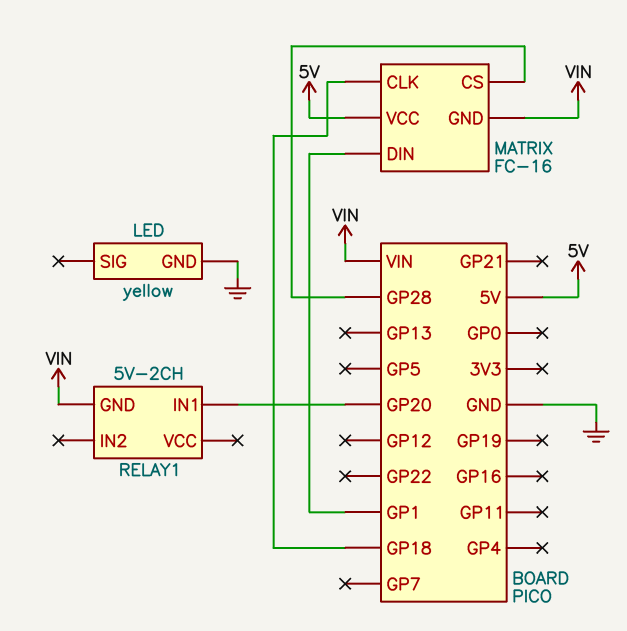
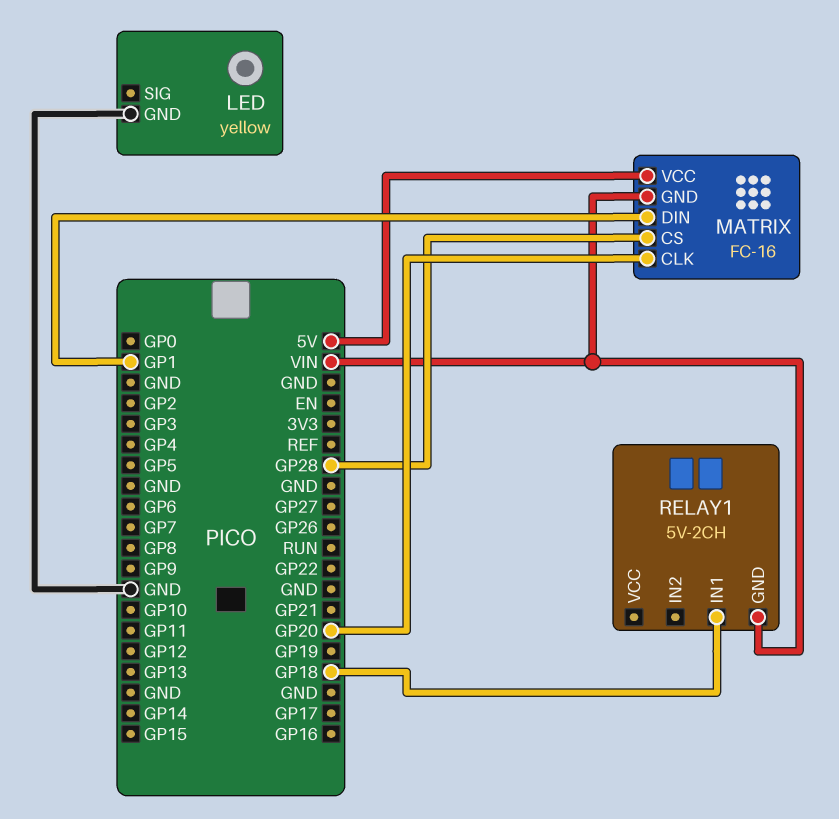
MATRIX pin CLK: GP18 -> GP20
RELAY1 pin IN1: GP20 -> GP18

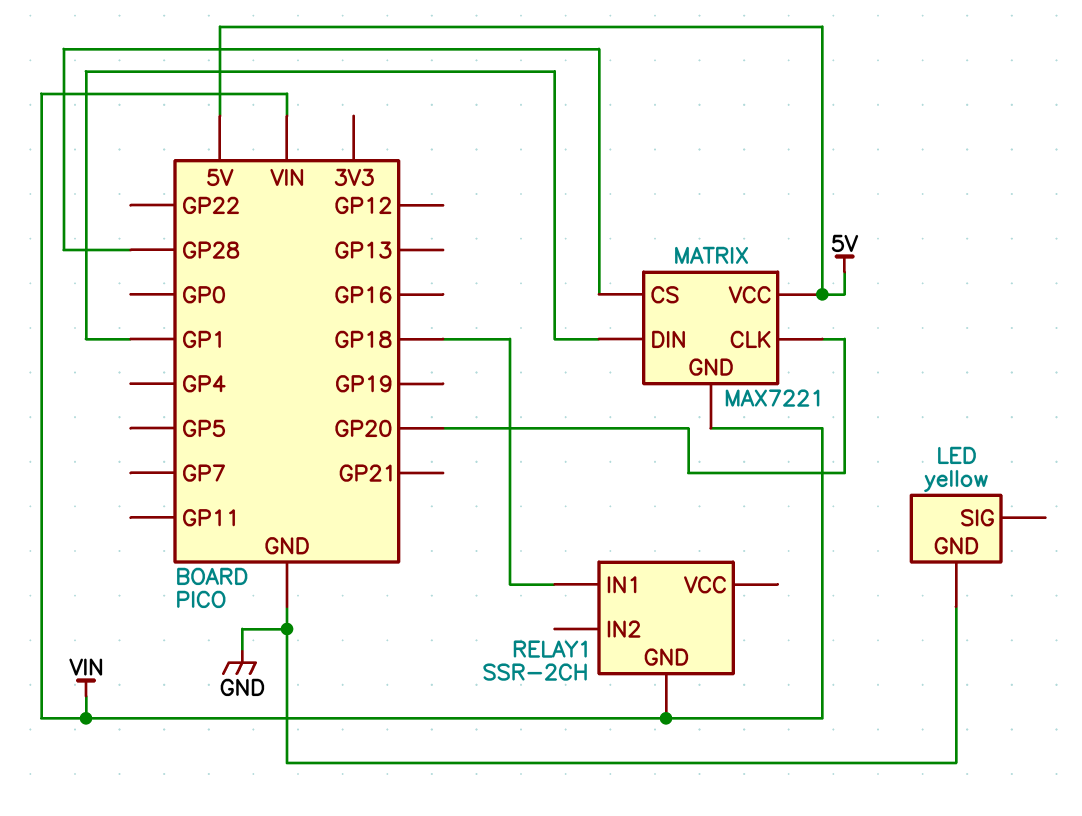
MATRIX: FC-16 -> MAX7221
RELAY1: 5V-2CH -> SSR-2CH

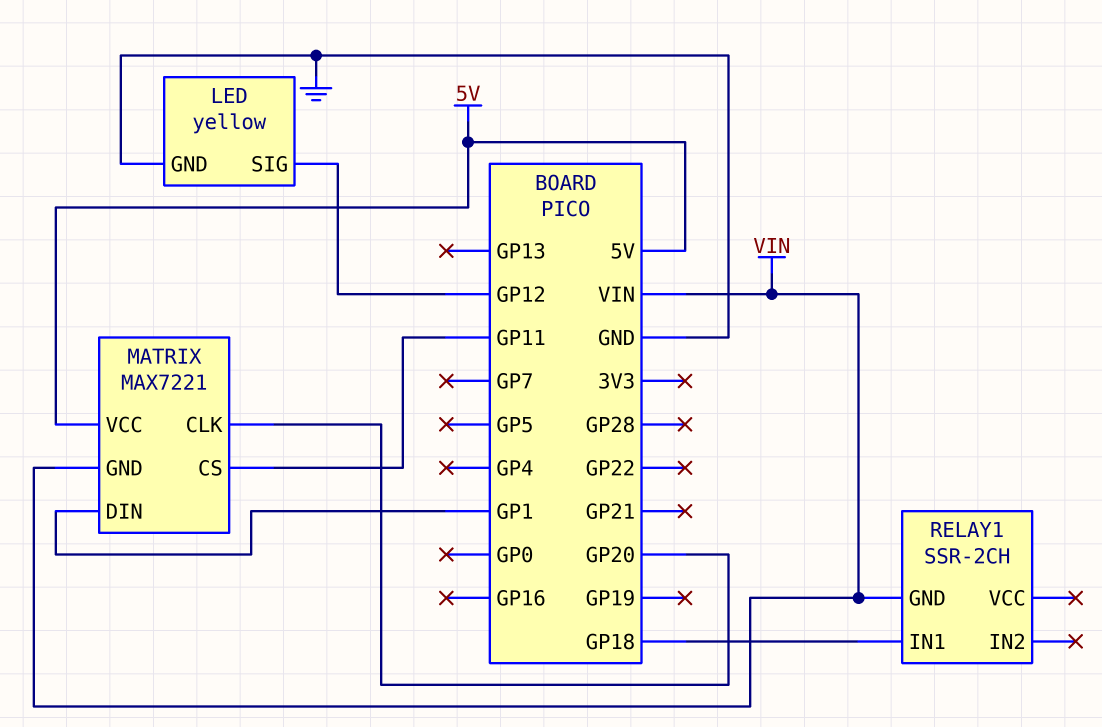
LED pin SIG: none -> GP12
MATRIX pin CS: GP28 -> GP11

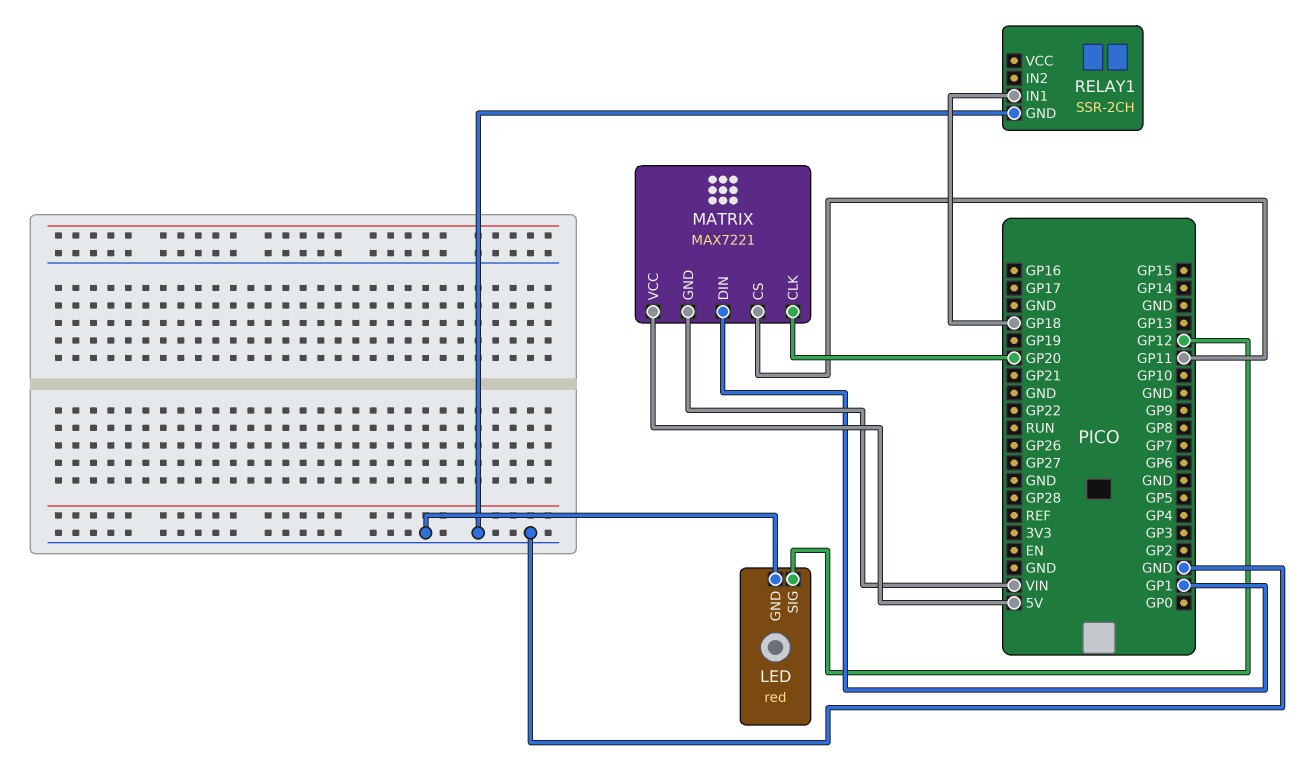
LED: yellow -> red
RELAY1 pin GND: VIN -> GND

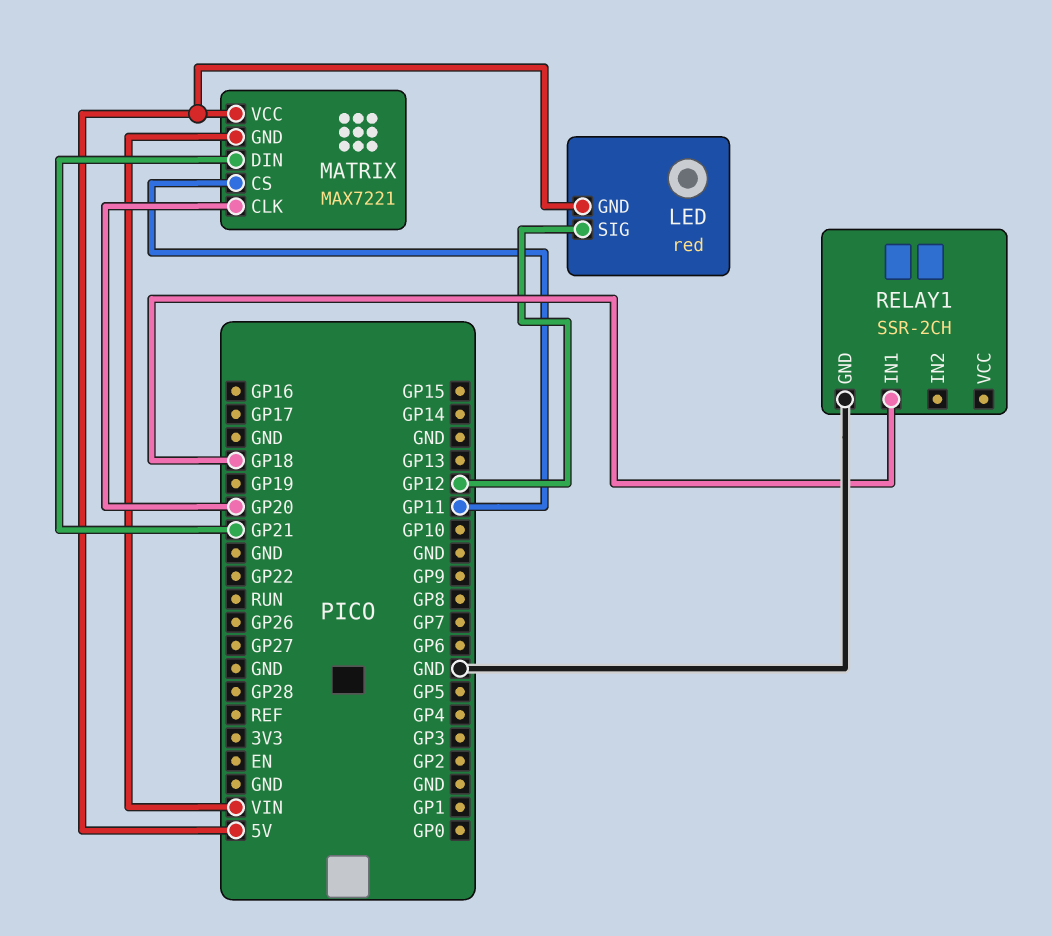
LED pin GND: GND -> 5V
MATRIX pin DIN: GP1 -> GP21

